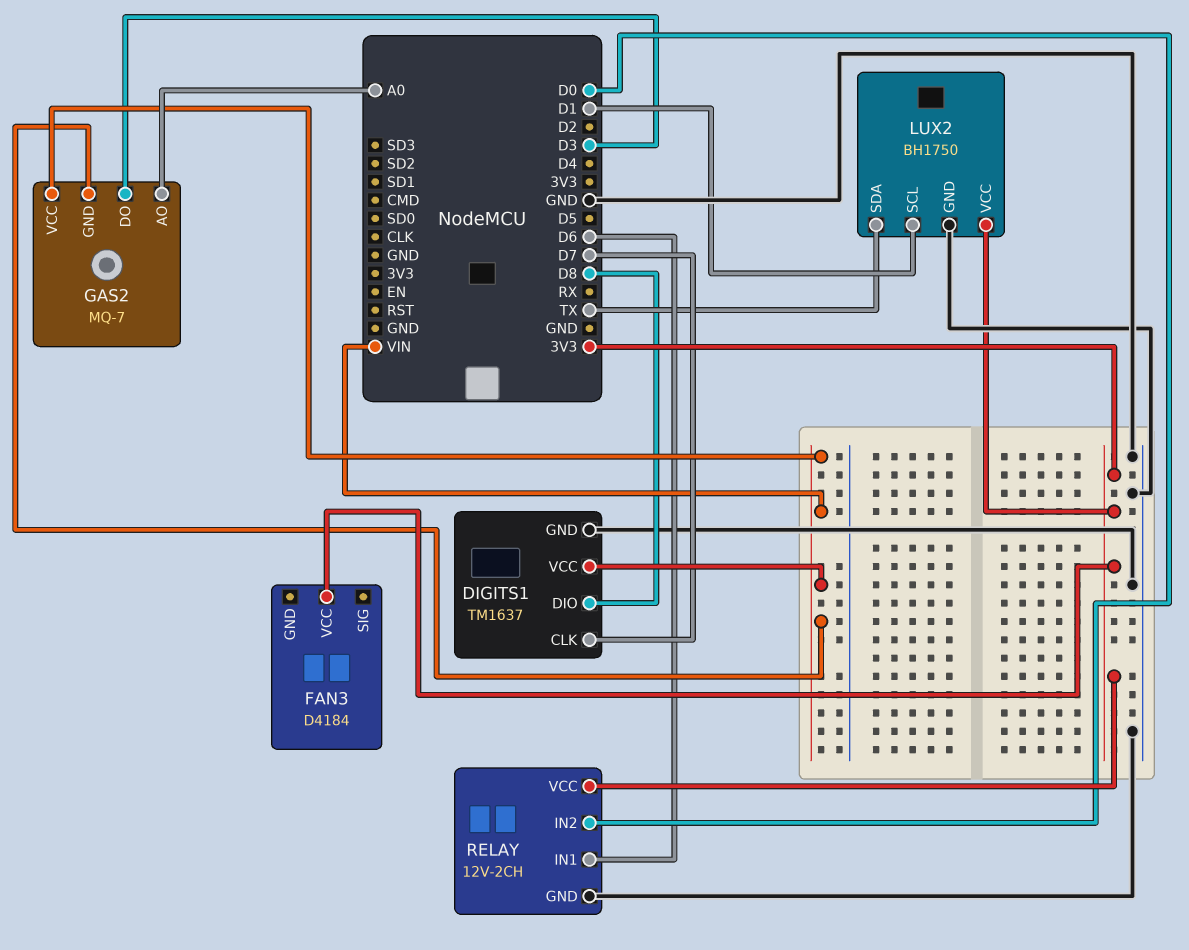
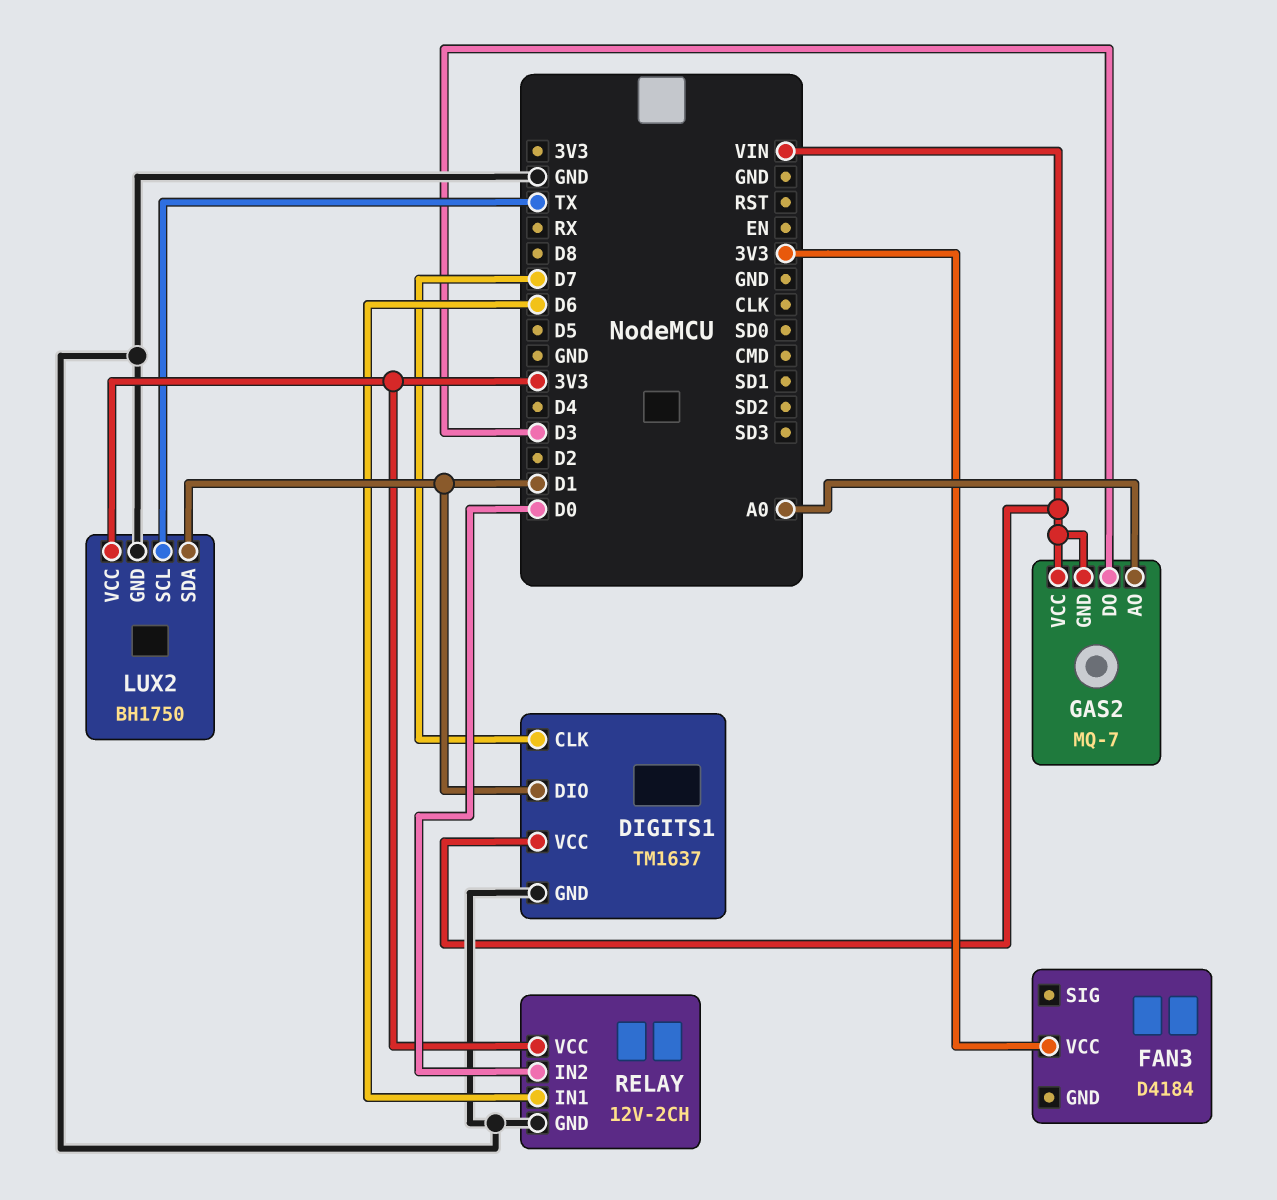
DIGITS1 pin DIO: D8 -> D1
LUX2 pin SCL: D1 -> TX
LUX2 pin SDA: TX -> D1

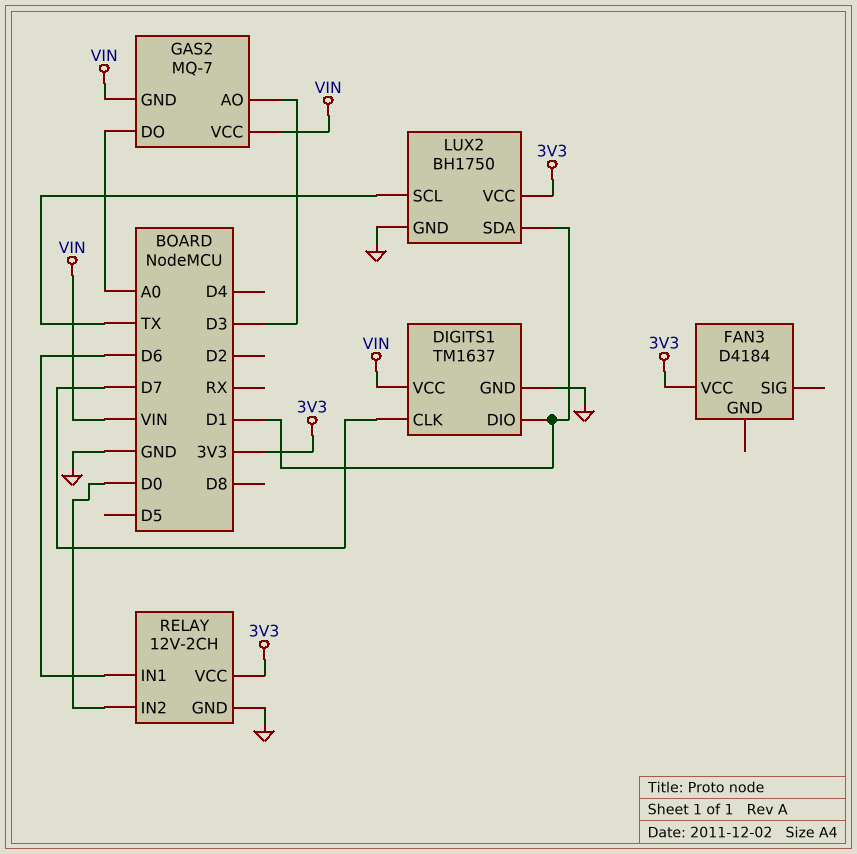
GAS2 pin AO: A0 -> D3
GAS2 pin DO: D3 -> A0

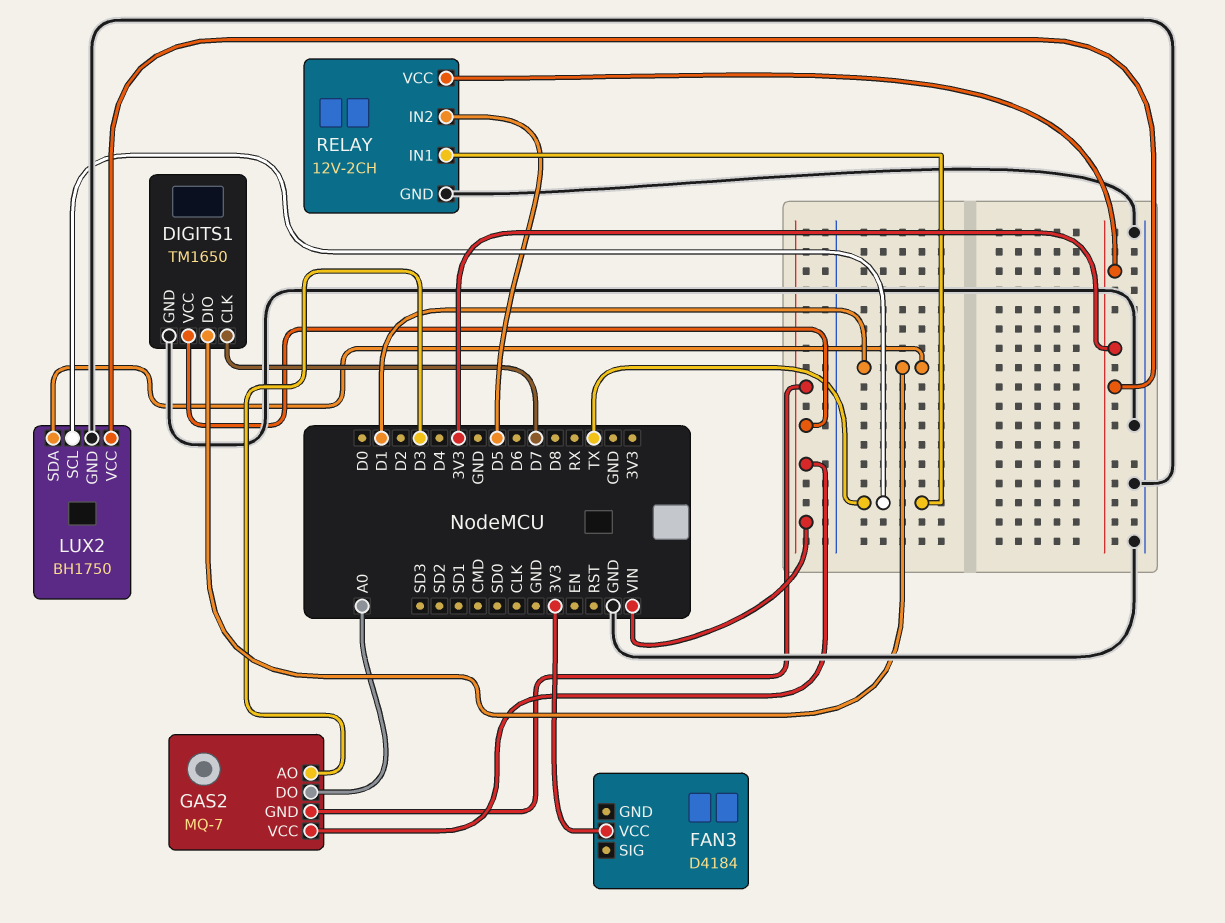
DIGITS1: TM1637 -> TM1650
RELAY pin IN1: D6 -> TX
RELAY pin IN2: D0 -> D5

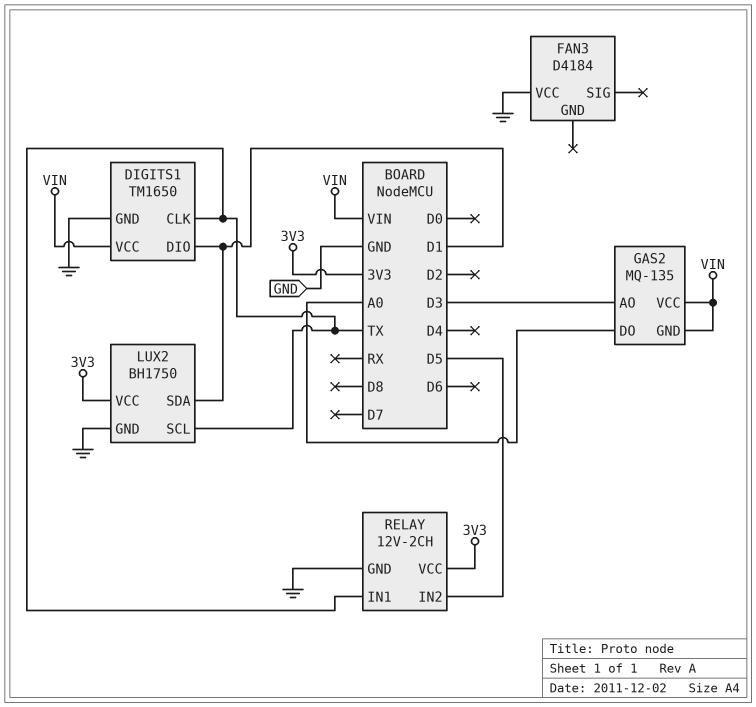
DIGITS1 pin CLK: D7 -> TX
FAN3 pin VCC: 3V3 -> GND
GAS2: MQ-7 -> MQ-135

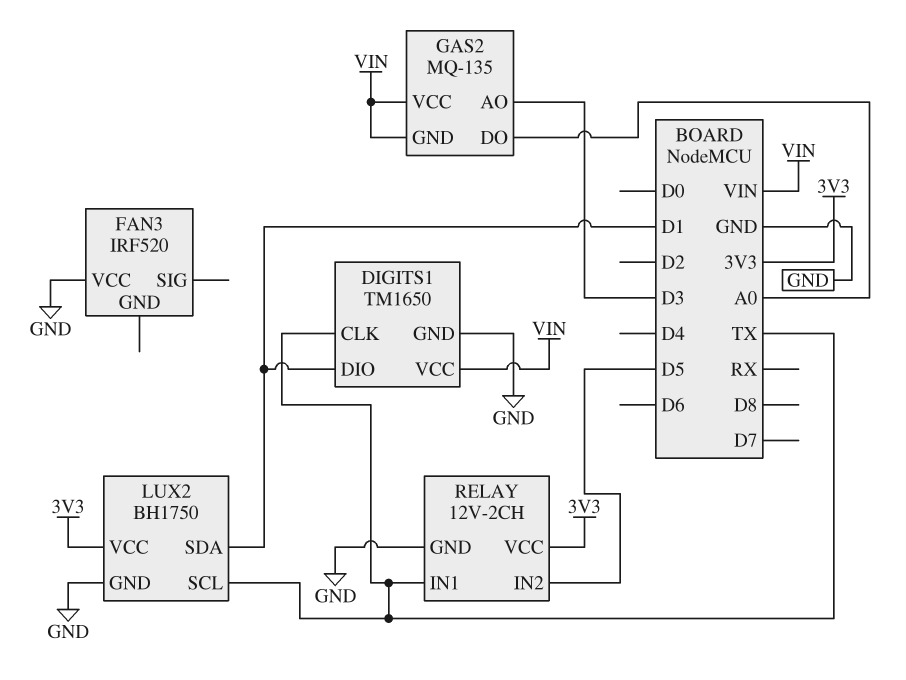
FAN3: D4184 -> IRF520

